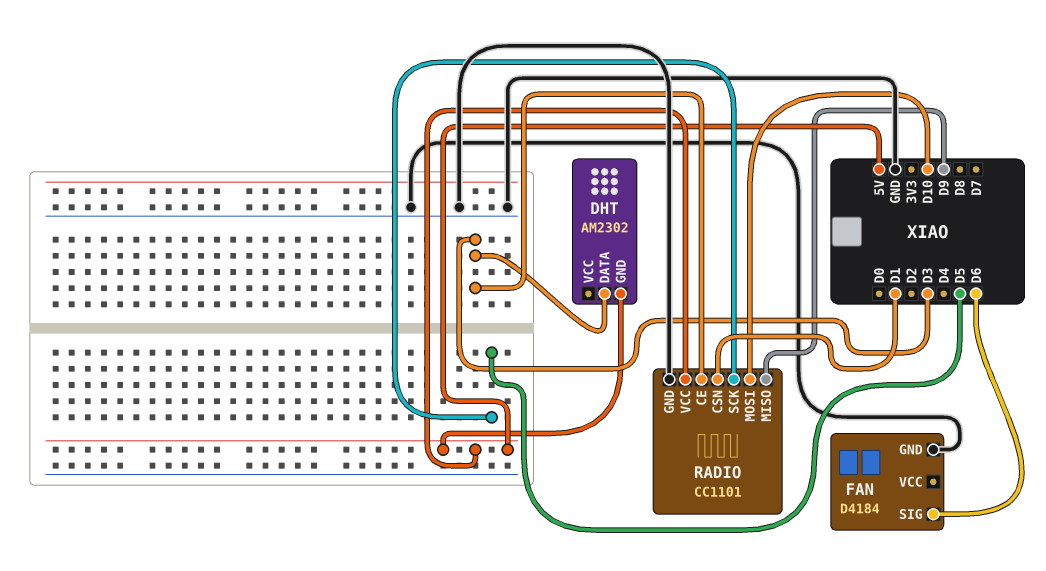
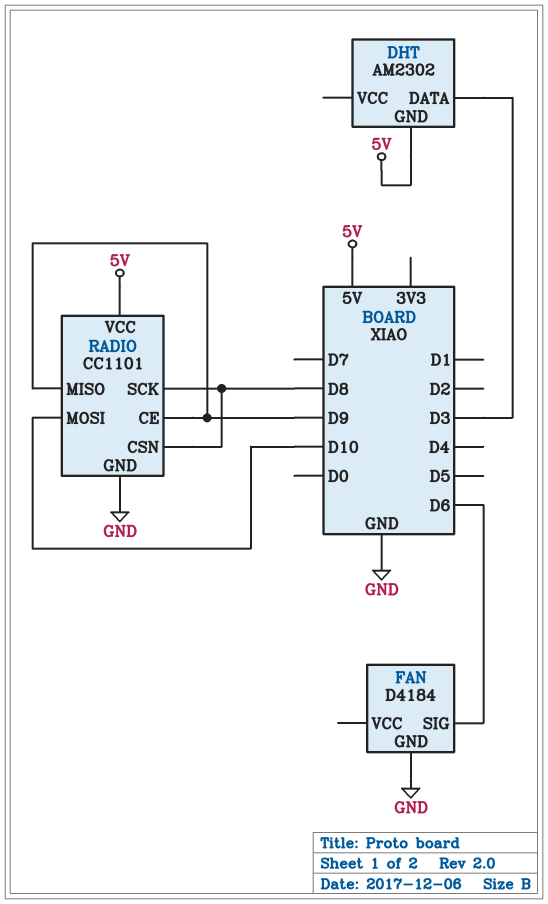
RADIO pin CE: D3 -> D9
RADIO pin CSN: D1 -> D8
RADIO pin SCK: D5 -> D8

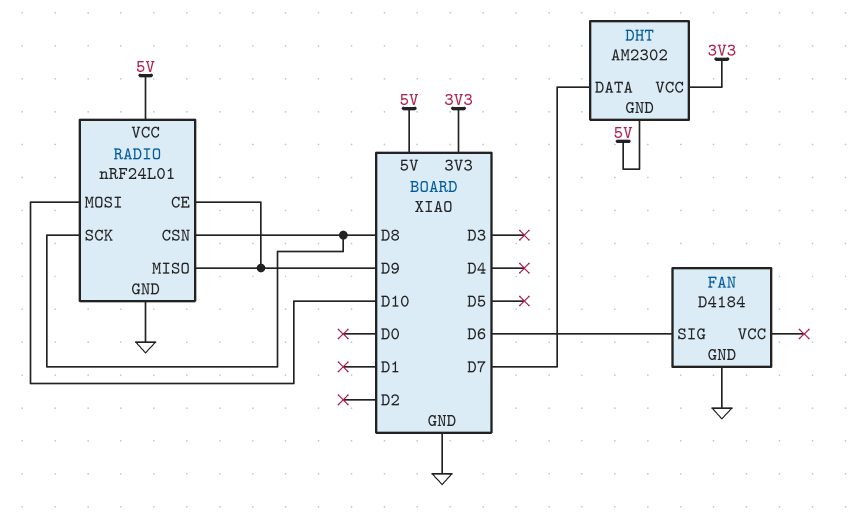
DHT pin DATA: D3 -> D7
DHT pin VCC: none -> 3V3
RADIO: CC1101 -> nRF24L01

